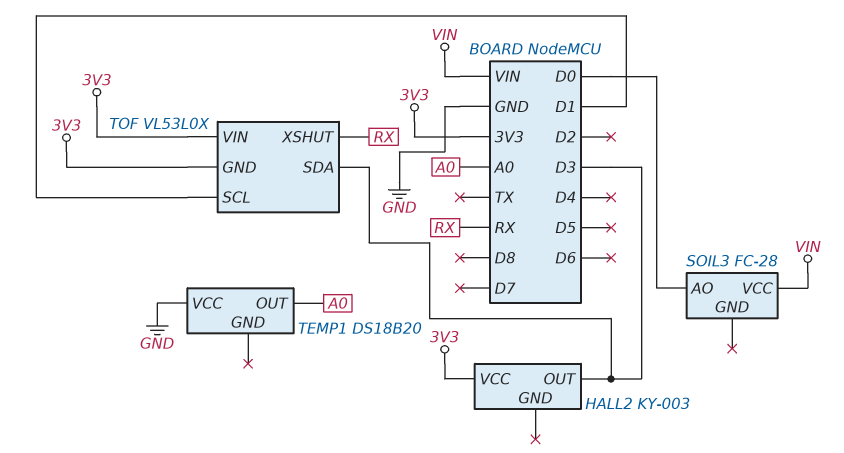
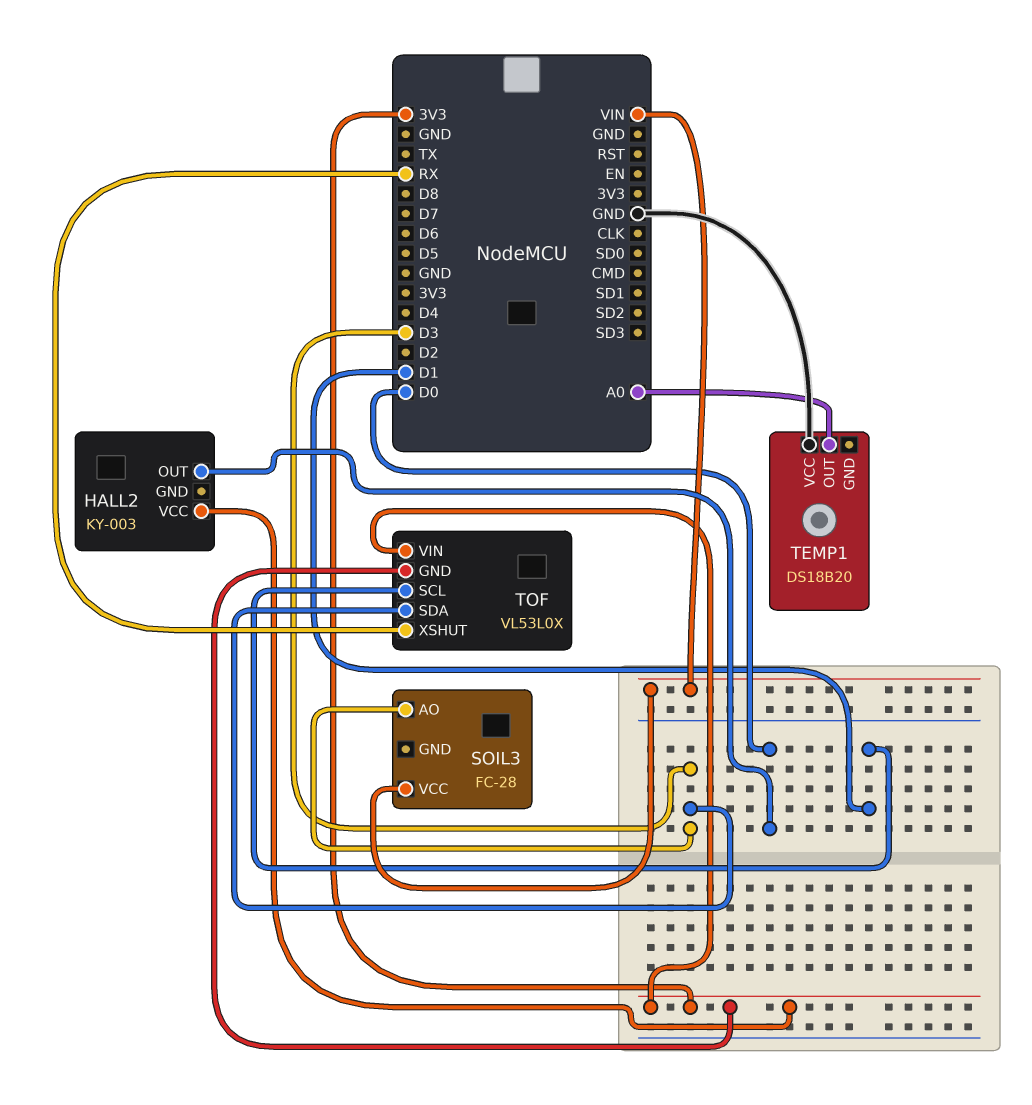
HALL2 pin OUT: D3 -> D0
SOIL3 pin AO: D0 -> D3

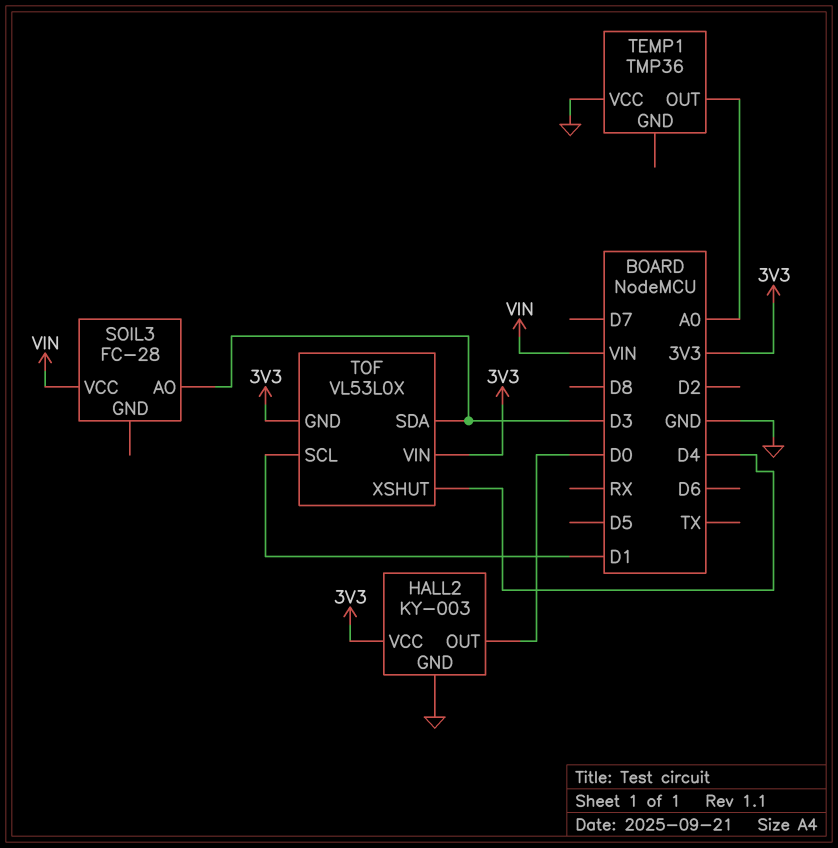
HALL2 pin GND: none -> GND
TEMP1: DS18B20 -> TMP36
TOF pin XSHUT: RX -> D4

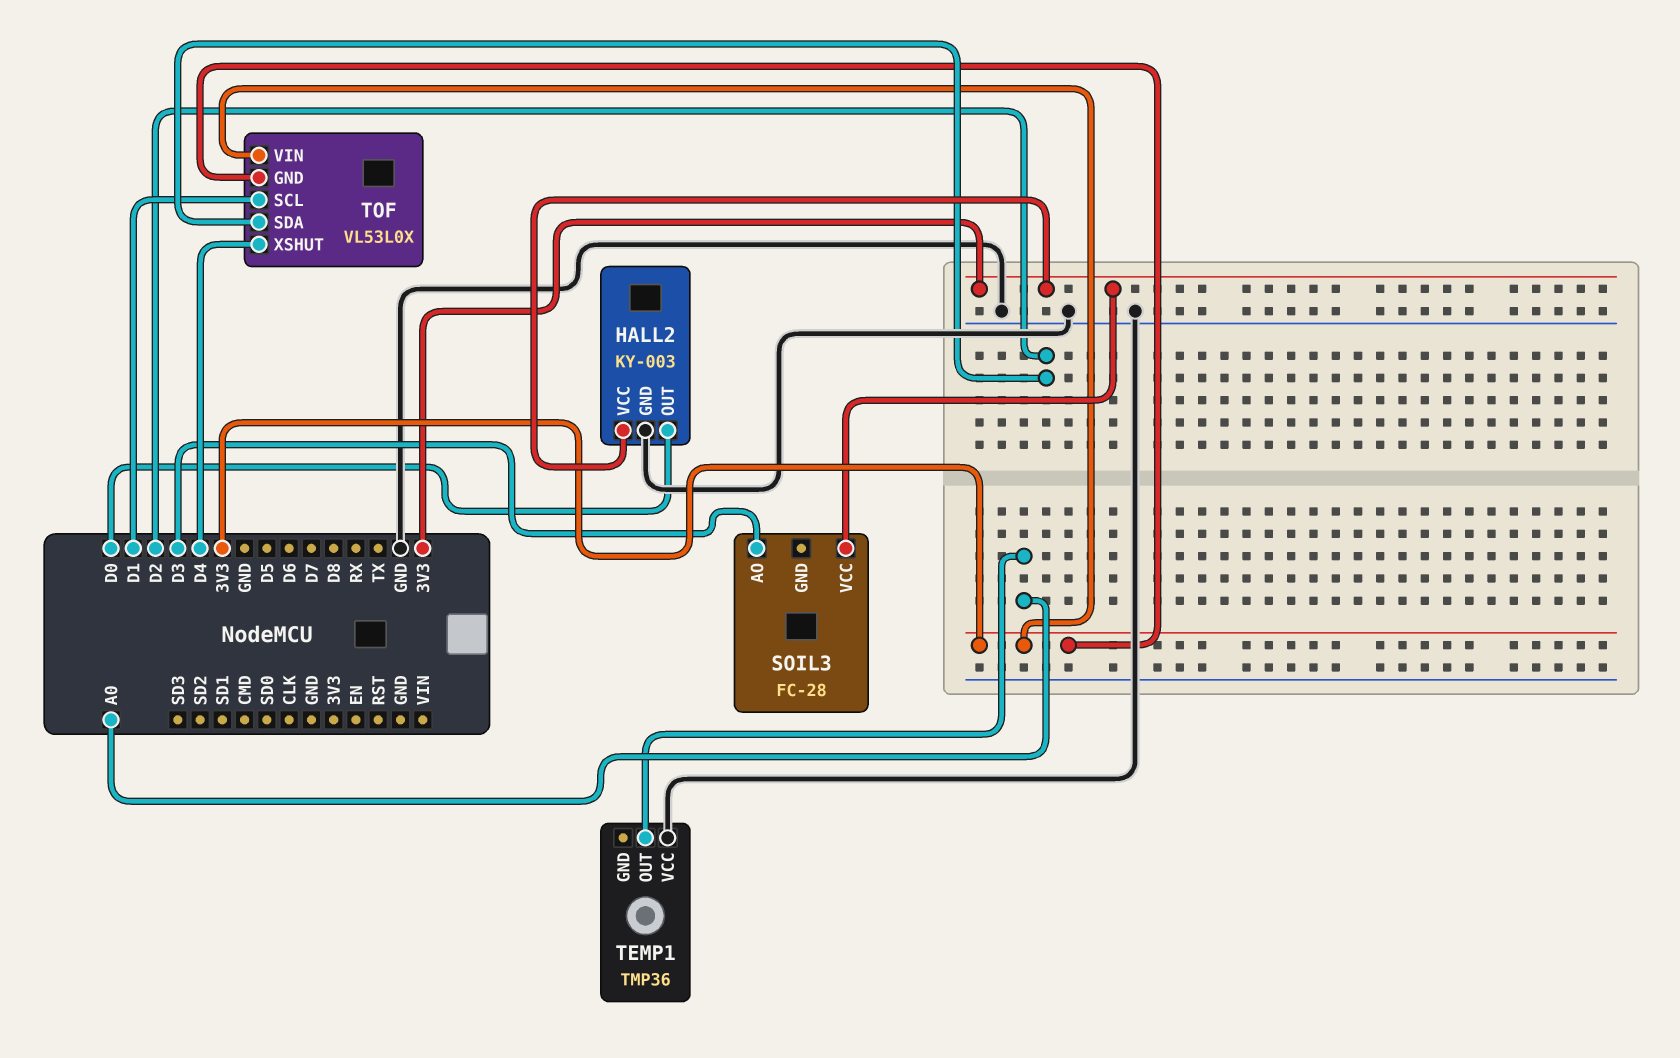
SOIL3 pin VCC: VIN -> 3V3
TOF pin SDA: D3 -> D2

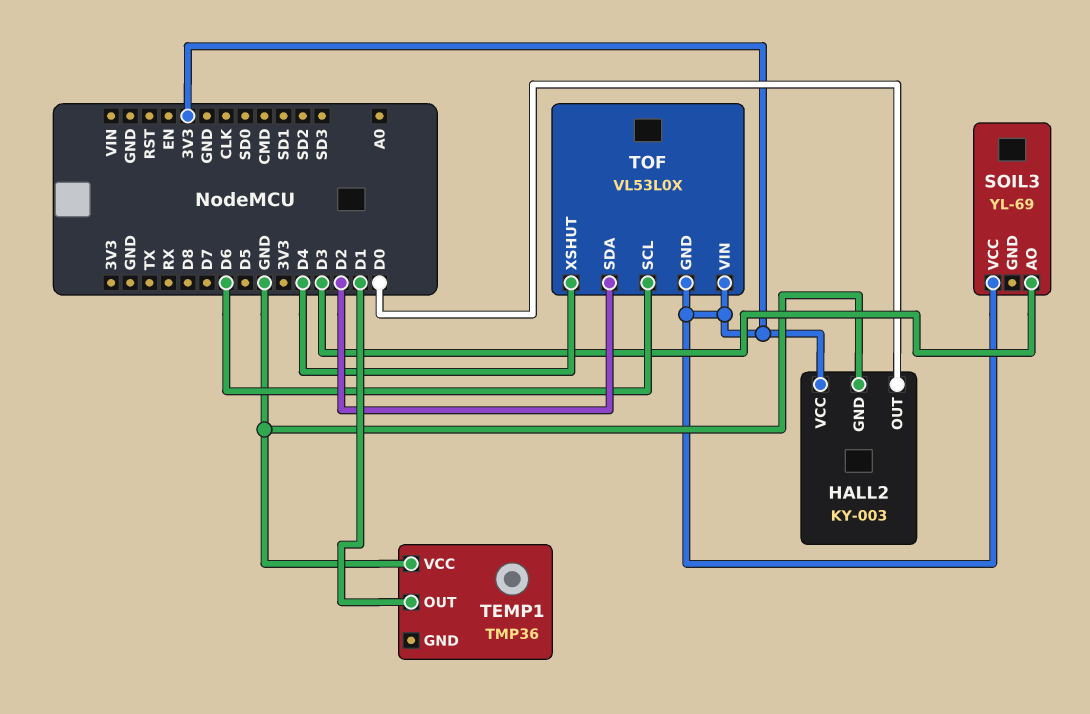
SOIL3: FC-28 -> YL-69
TEMP1 pin OUT: A0 -> D1
TOF pin SCL: D1 -> D6

